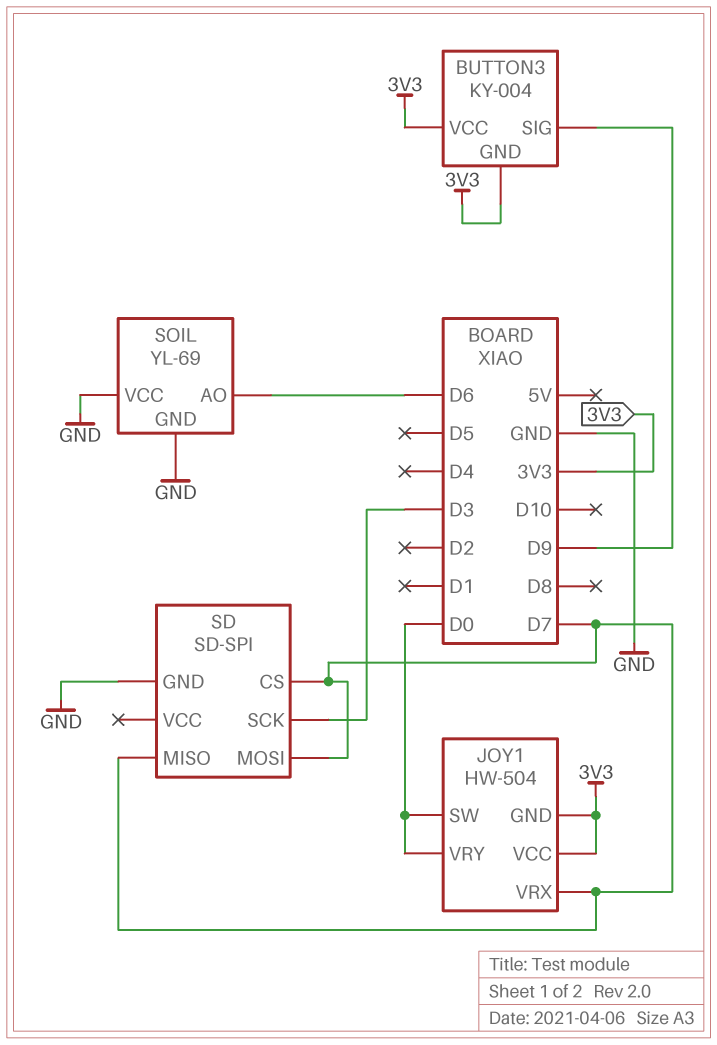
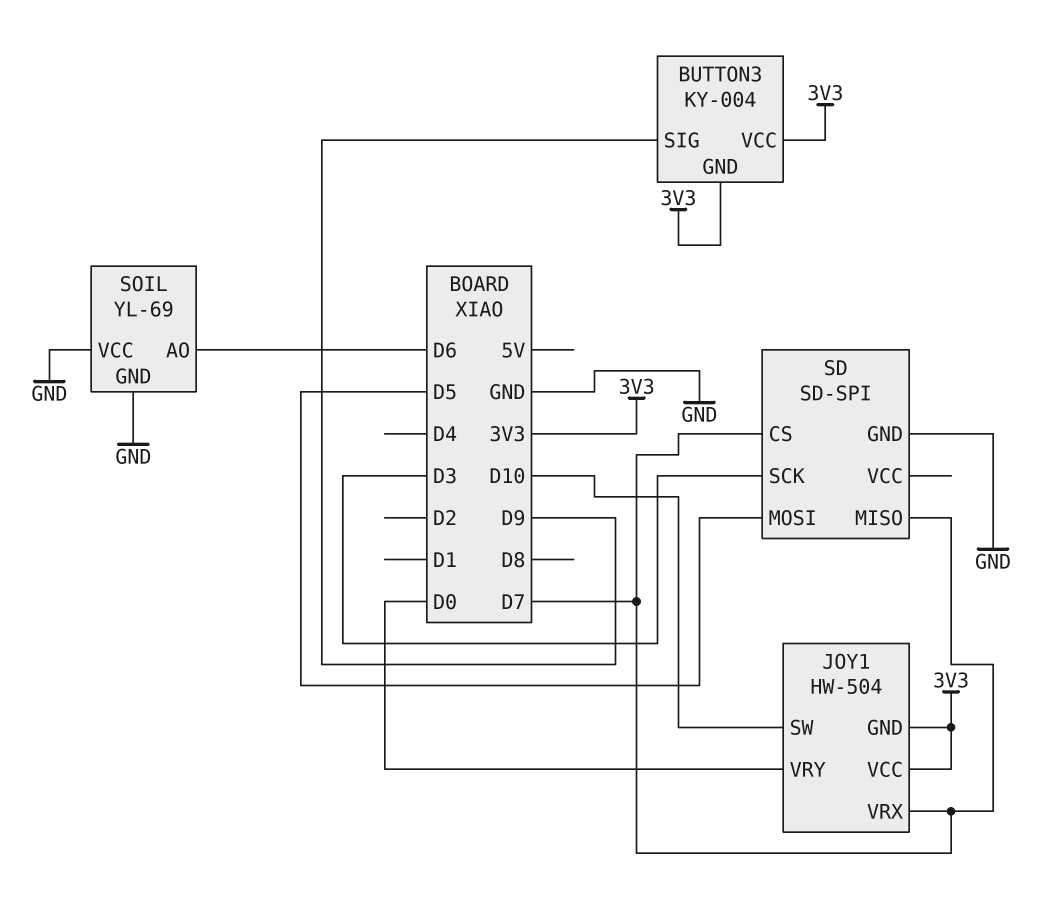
JOY1 pin SW: D0 -> D10
SD pin MOSI: D7 -> D5

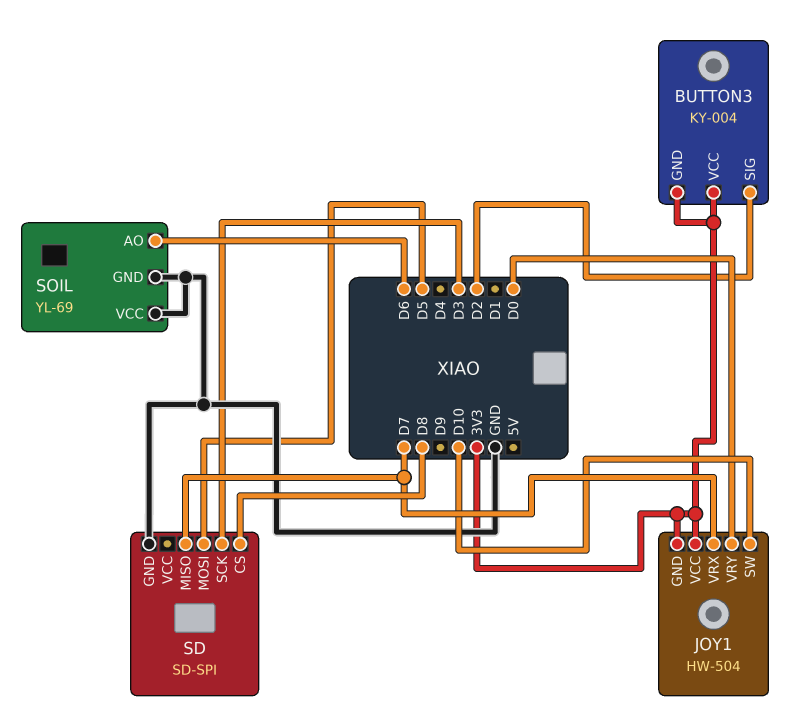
BUTTON3 pin SIG: D9 -> D2
SD pin CS: D7 -> D8

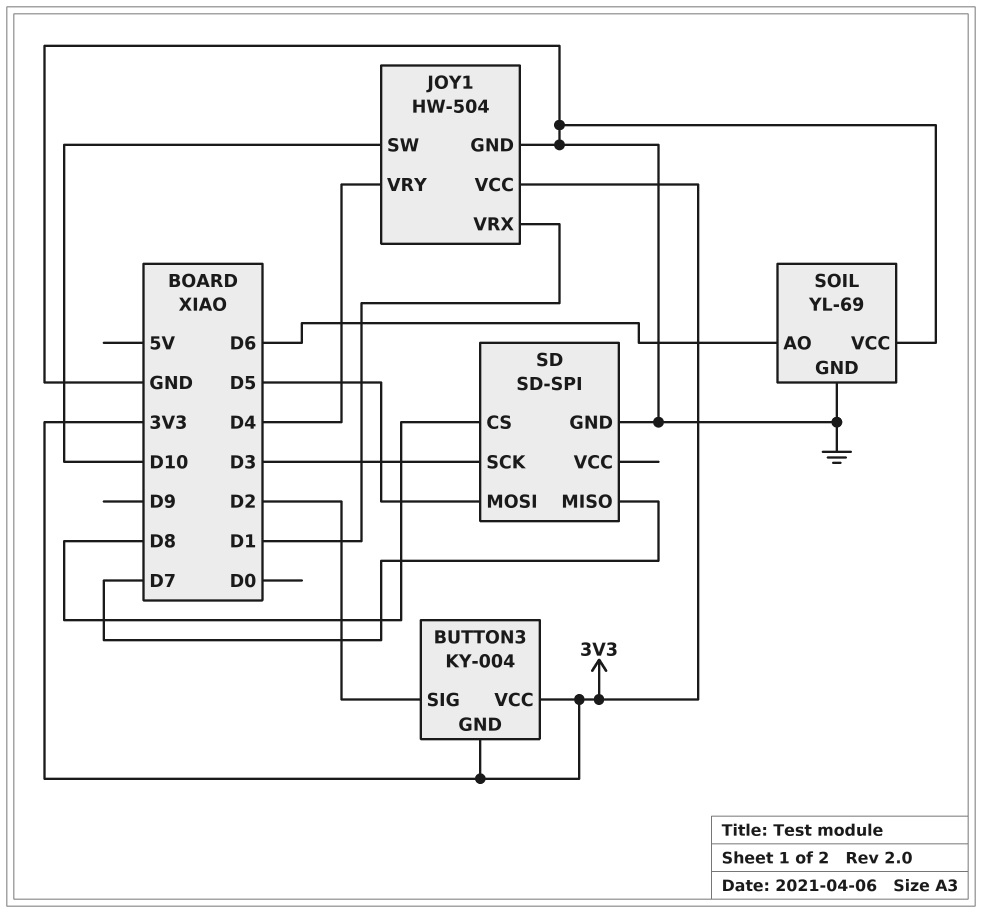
JOY1 pin GND: 3V3 -> GND
JOY1 pin VRX: D7 -> D1
JOY1 pin VRY: D0 -> D4

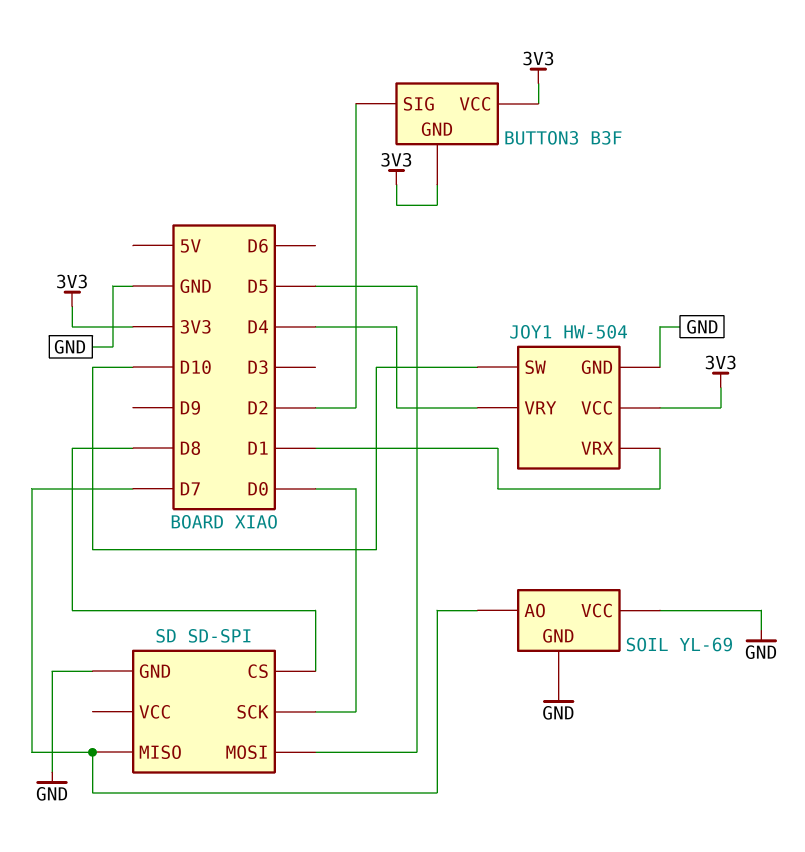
BUTTON3: KY-004 -> B3F
SD pin SCK: D3 -> D0
SOIL pin AO: D6 -> D7

